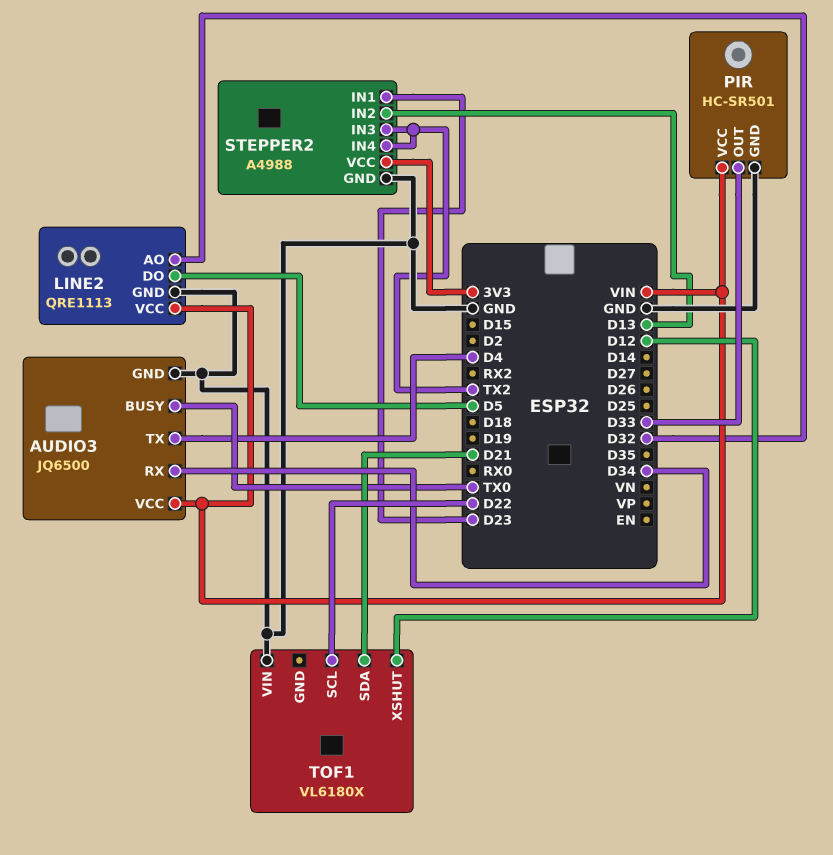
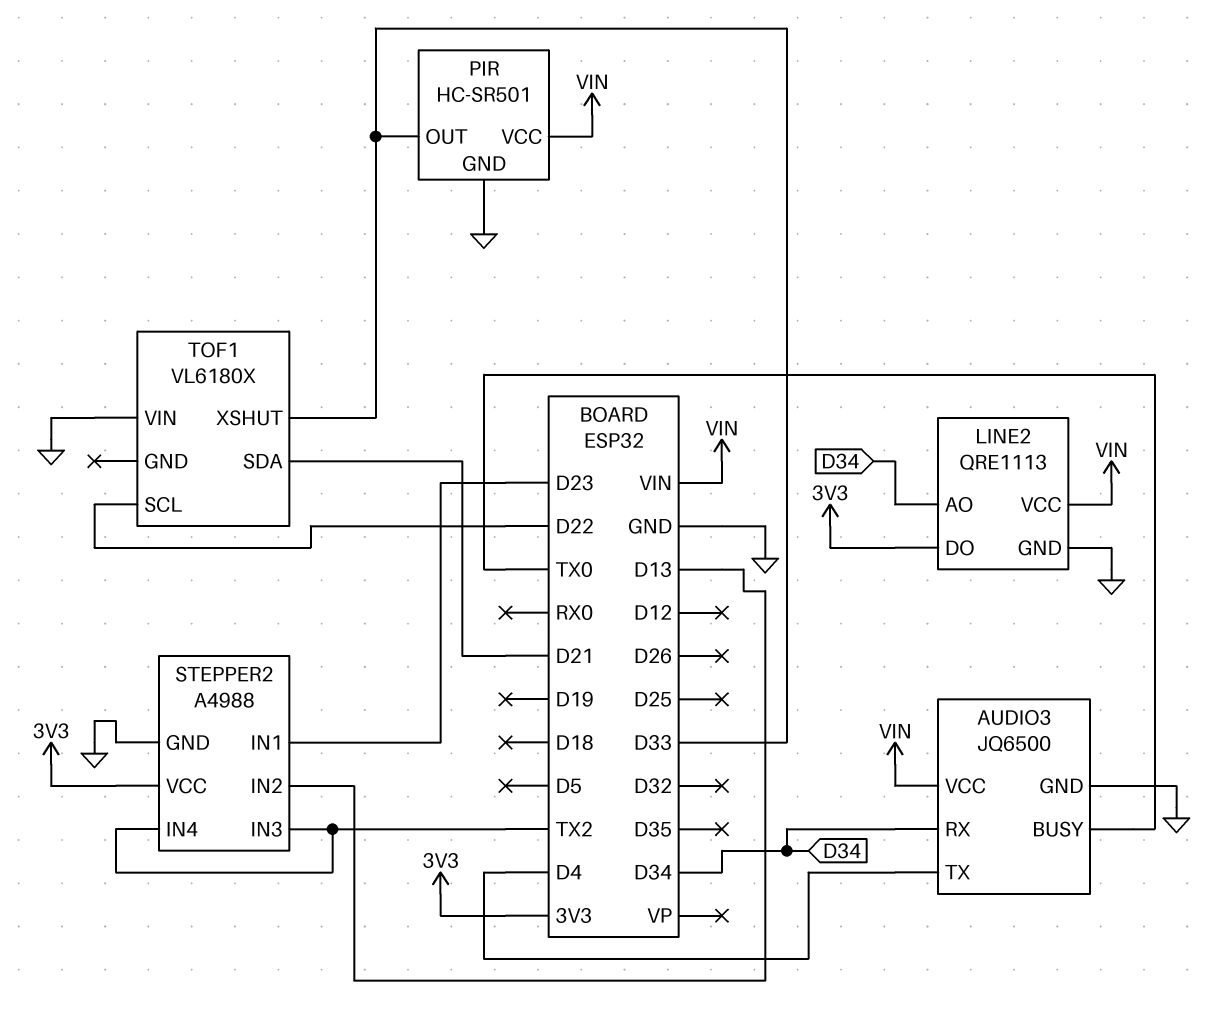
LINE2 pin AO: D32 -> D34
LINE2 pin DO: D5 -> 3V3
TOF1 pin XSHUT: D12 -> D33

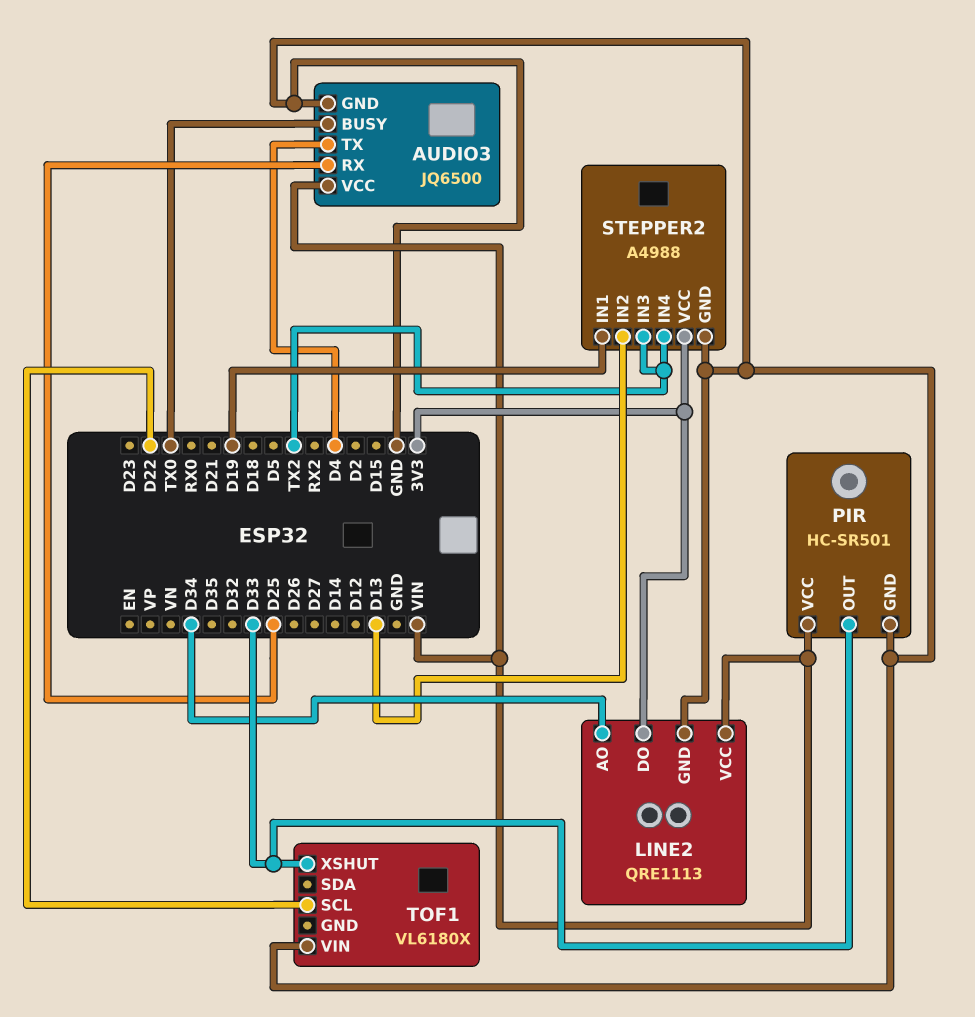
AUDIO3 pin RX: D34 -> D25
STEPPER2 pin IN1: D23 -> D19
TOF1 pin SDA: D21 -> none

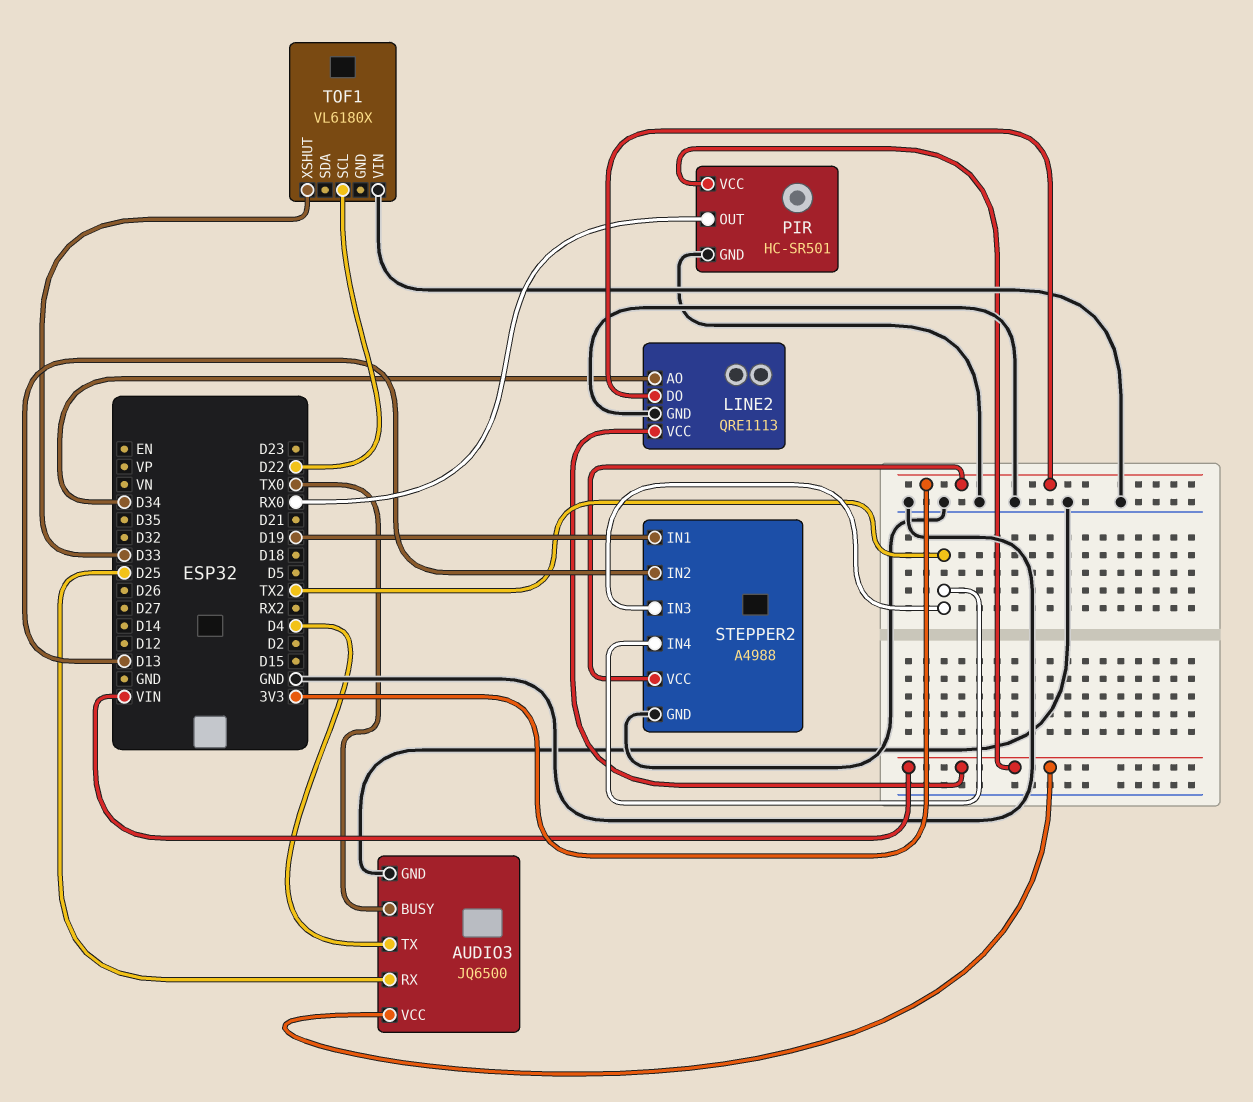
PIR pin OUT: D33 -> RX0

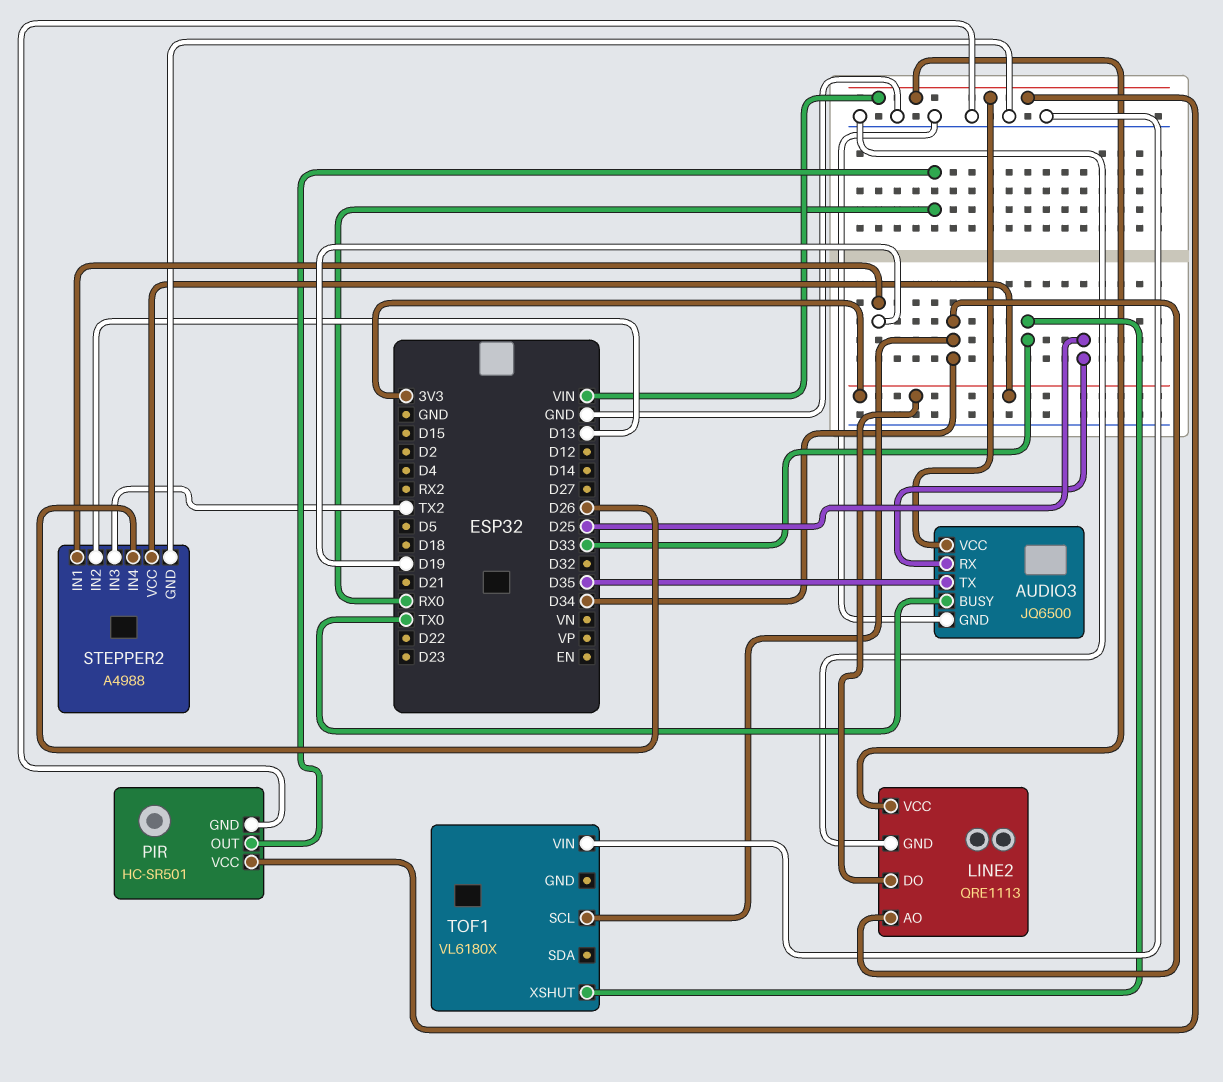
AUDIO3 pin TX: D4 -> D35
STEPPER2 pin IN4: TX2 -> D26
TOF1 pin SCL: D22 -> D34

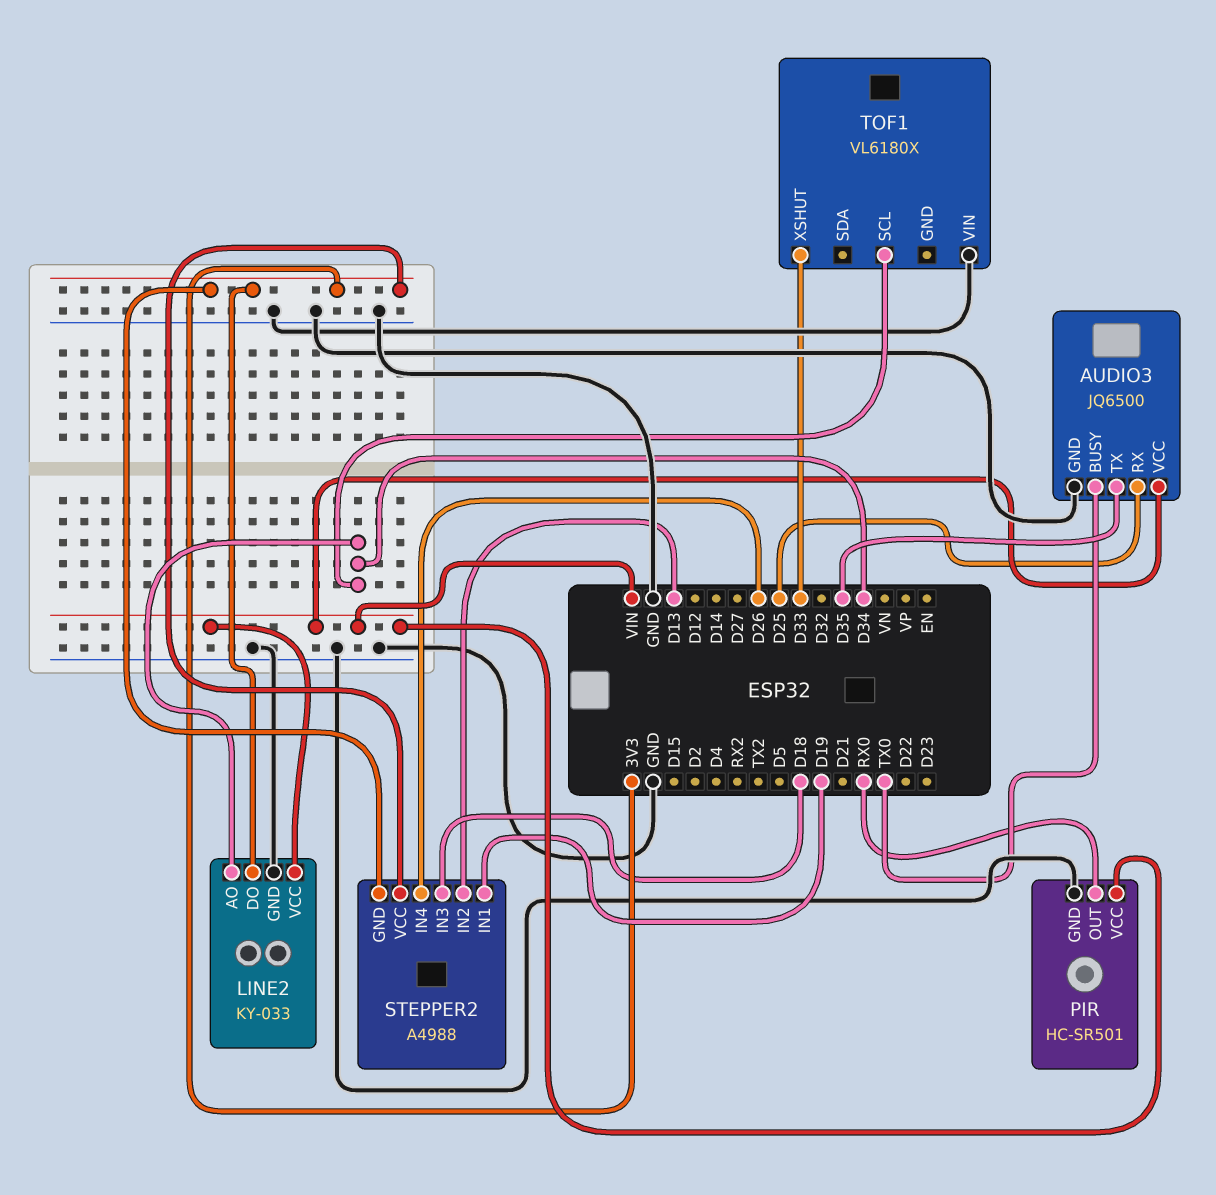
LINE2: QRE1113 -> KY-033
STEPPER2 pin GND: GND -> 3V3
STEPPER2 pin IN3: TX2 -> D18

